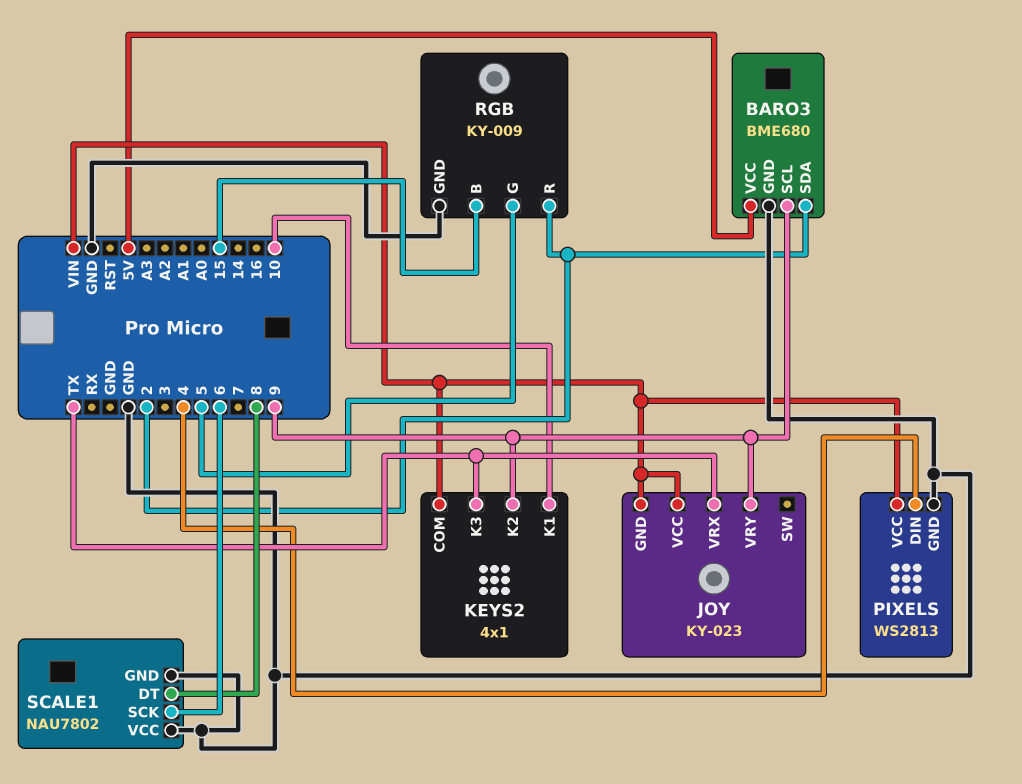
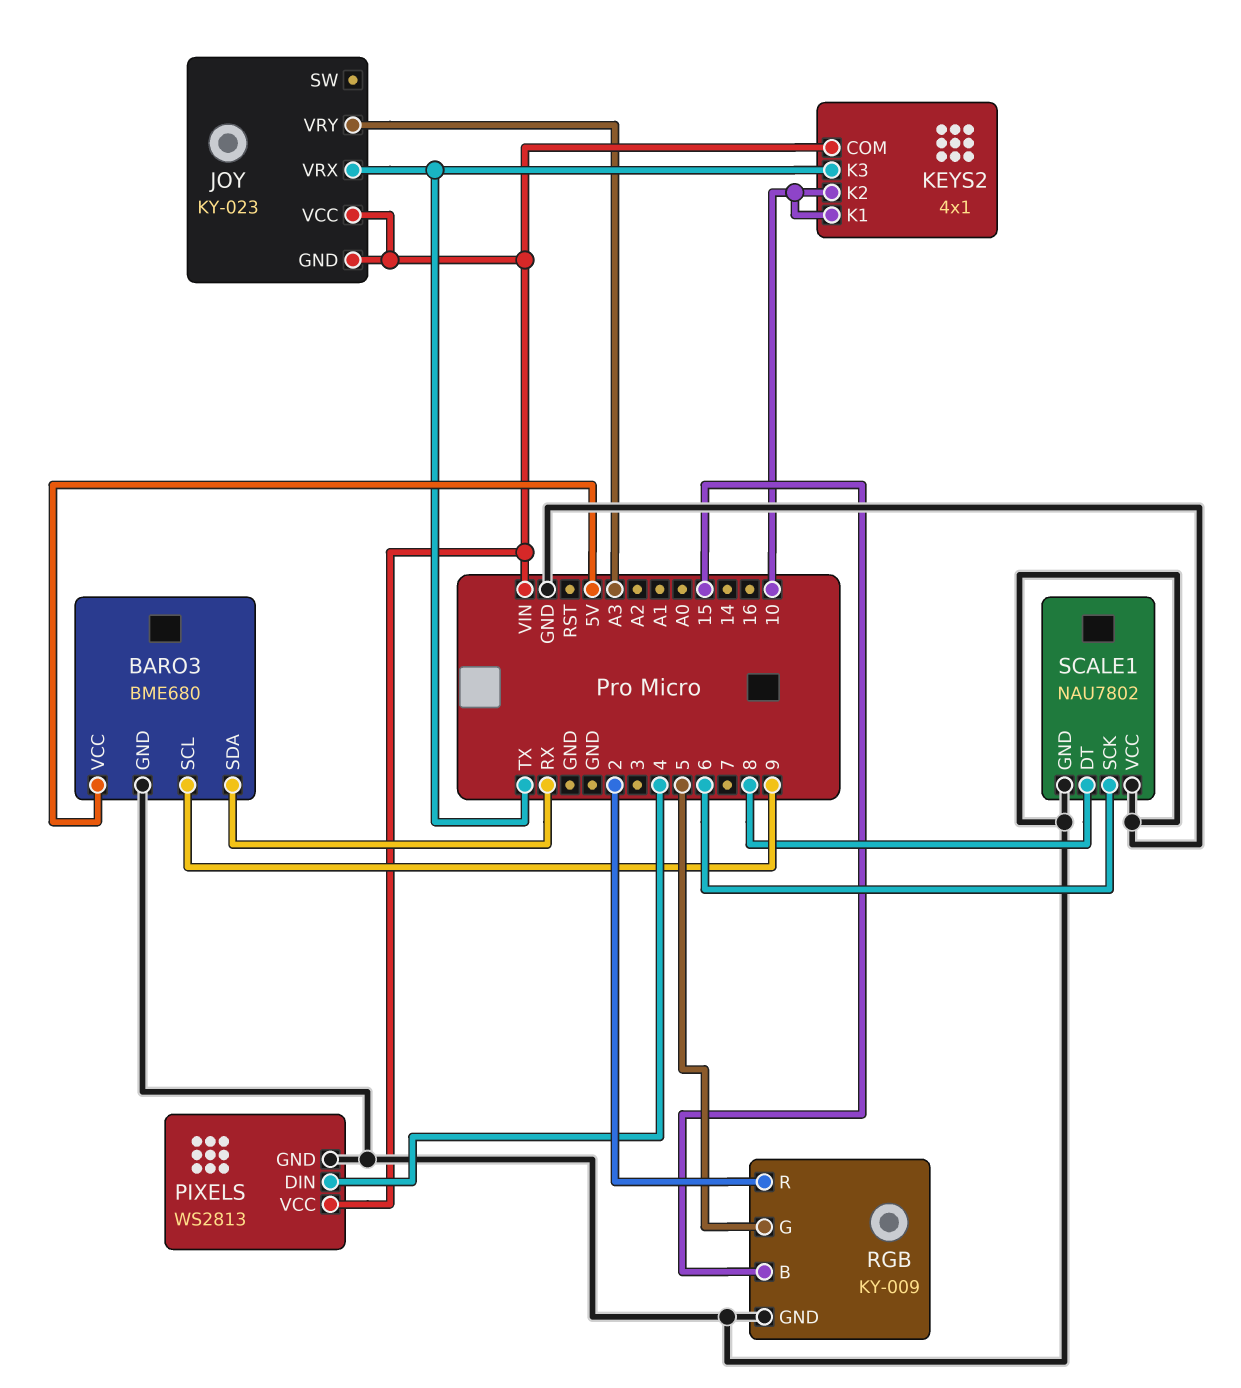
BARO3 pin SDA: 2 -> RX
JOY pin VRY: 9 -> A3
KEYS2 pin K2: 9 -> 10

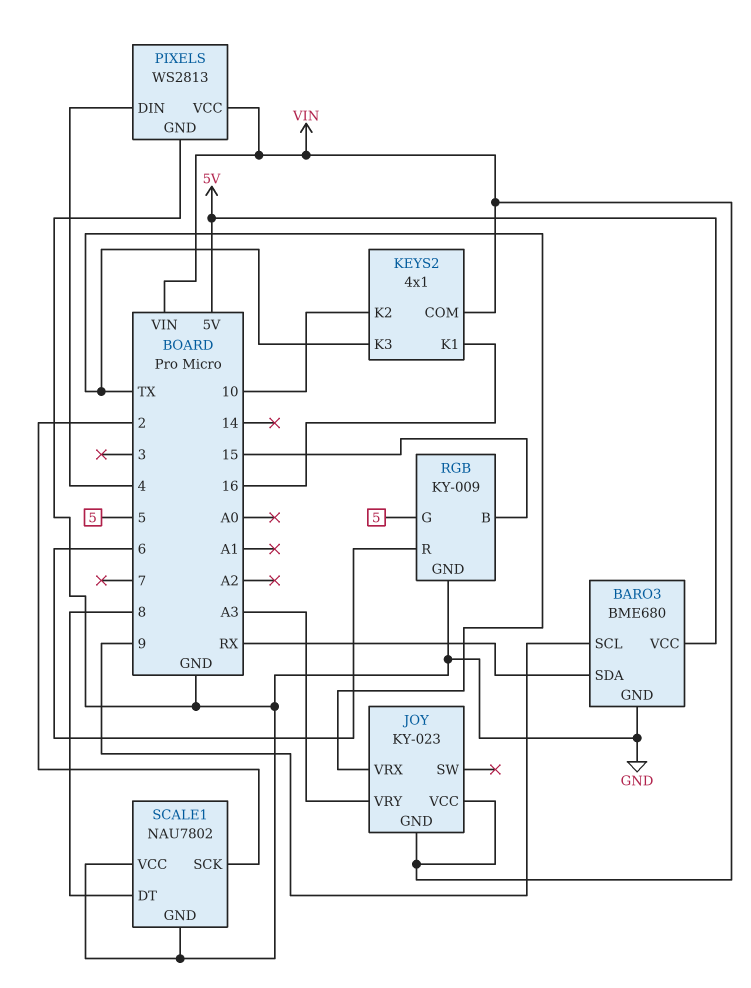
KEYS2 pin K1: 10 -> 16
RGB pin R: 2 -> 6
SCALE1 pin SCK: 6 -> 2

